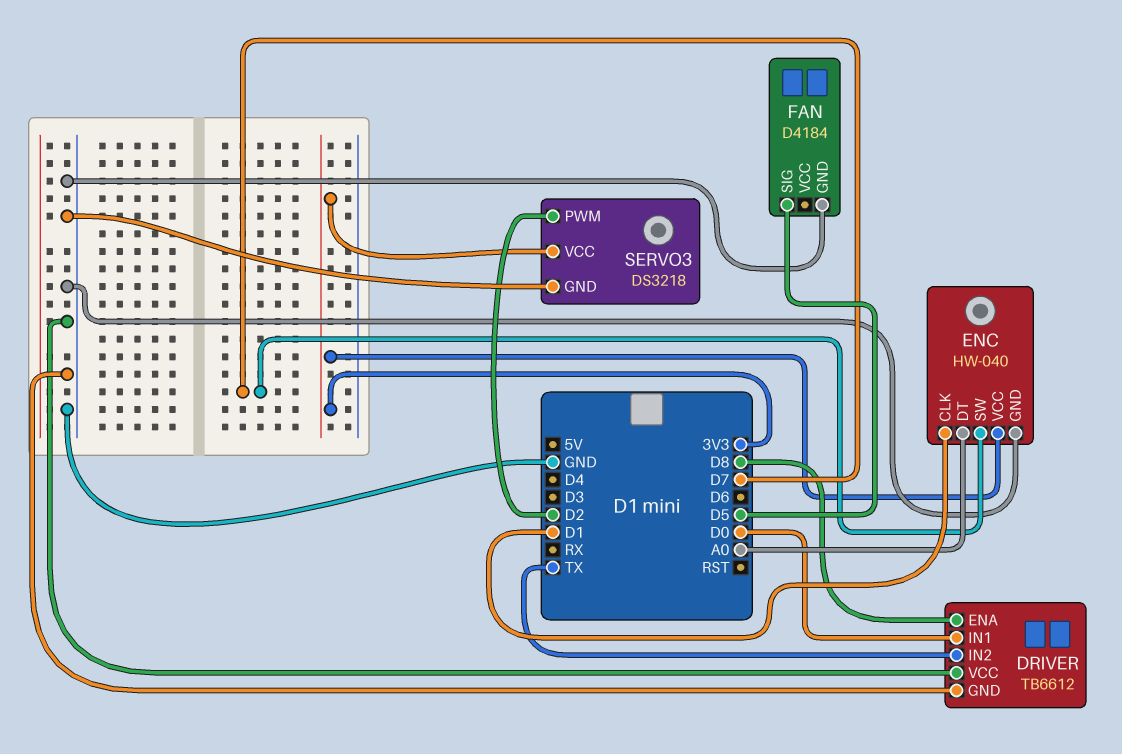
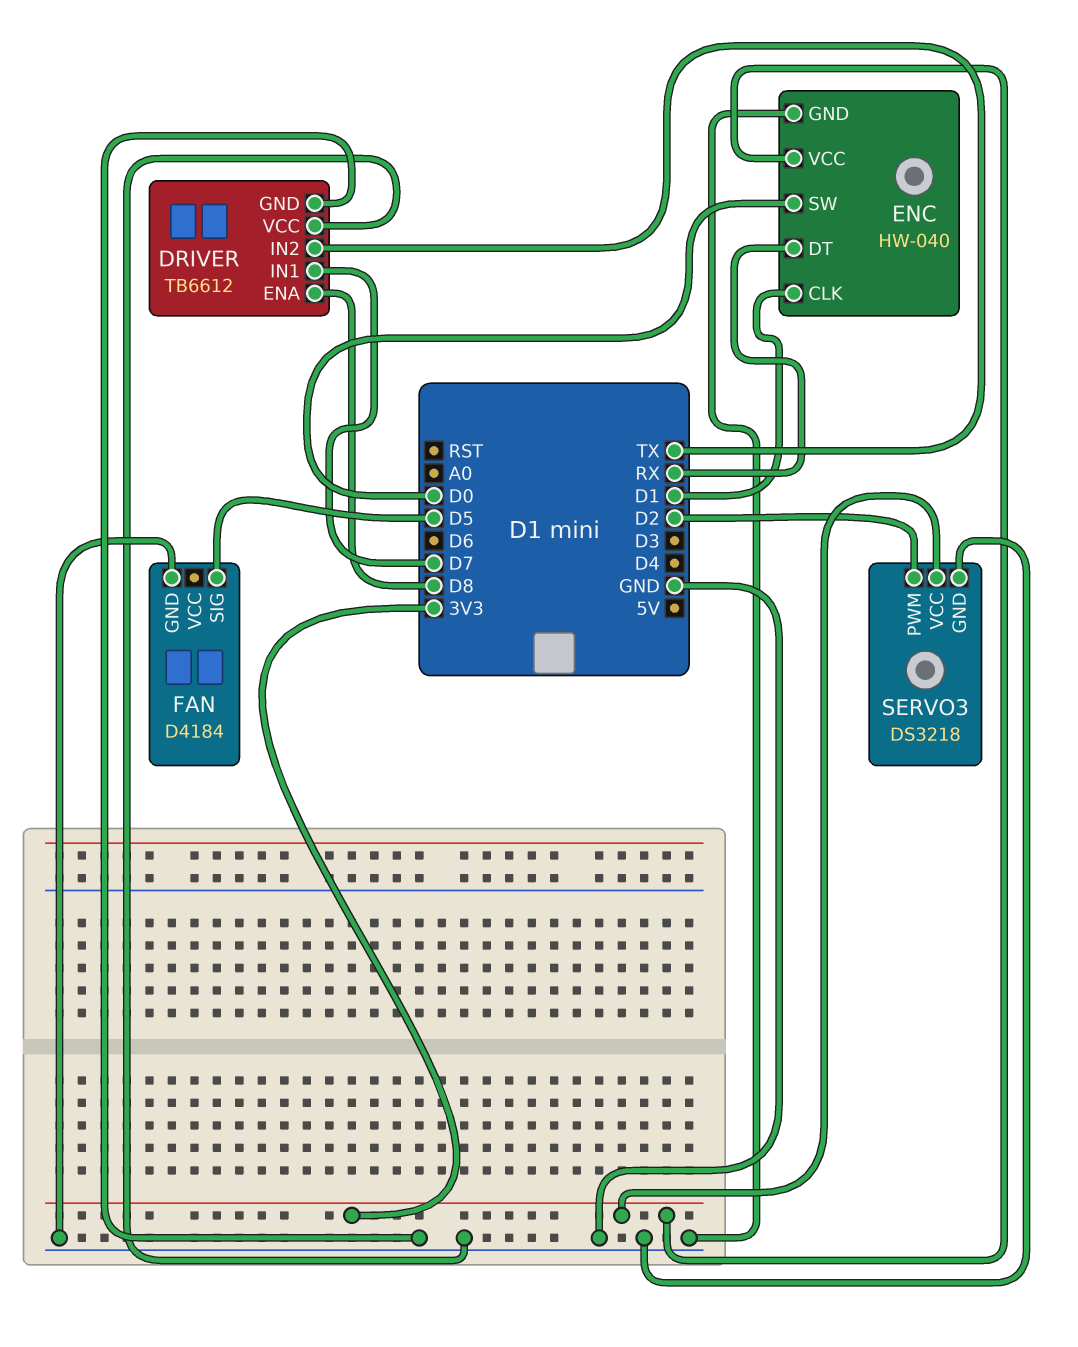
DRIVER pin IN1: D0 -> D7
ENC pin DT: A0 -> RX
ENC pin SW: D7 -> D0

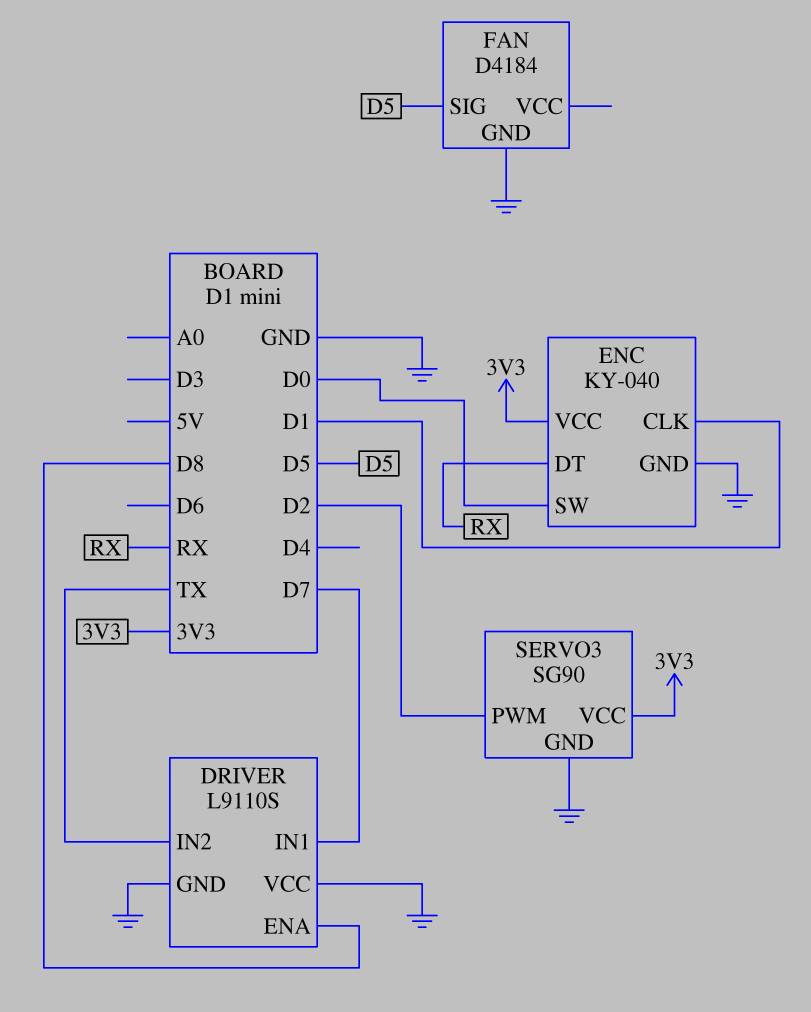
DRIVER: TB6612 -> L9110S
ENC: HW-040 -> KY-040
SERVO3: DS3218 -> SG90

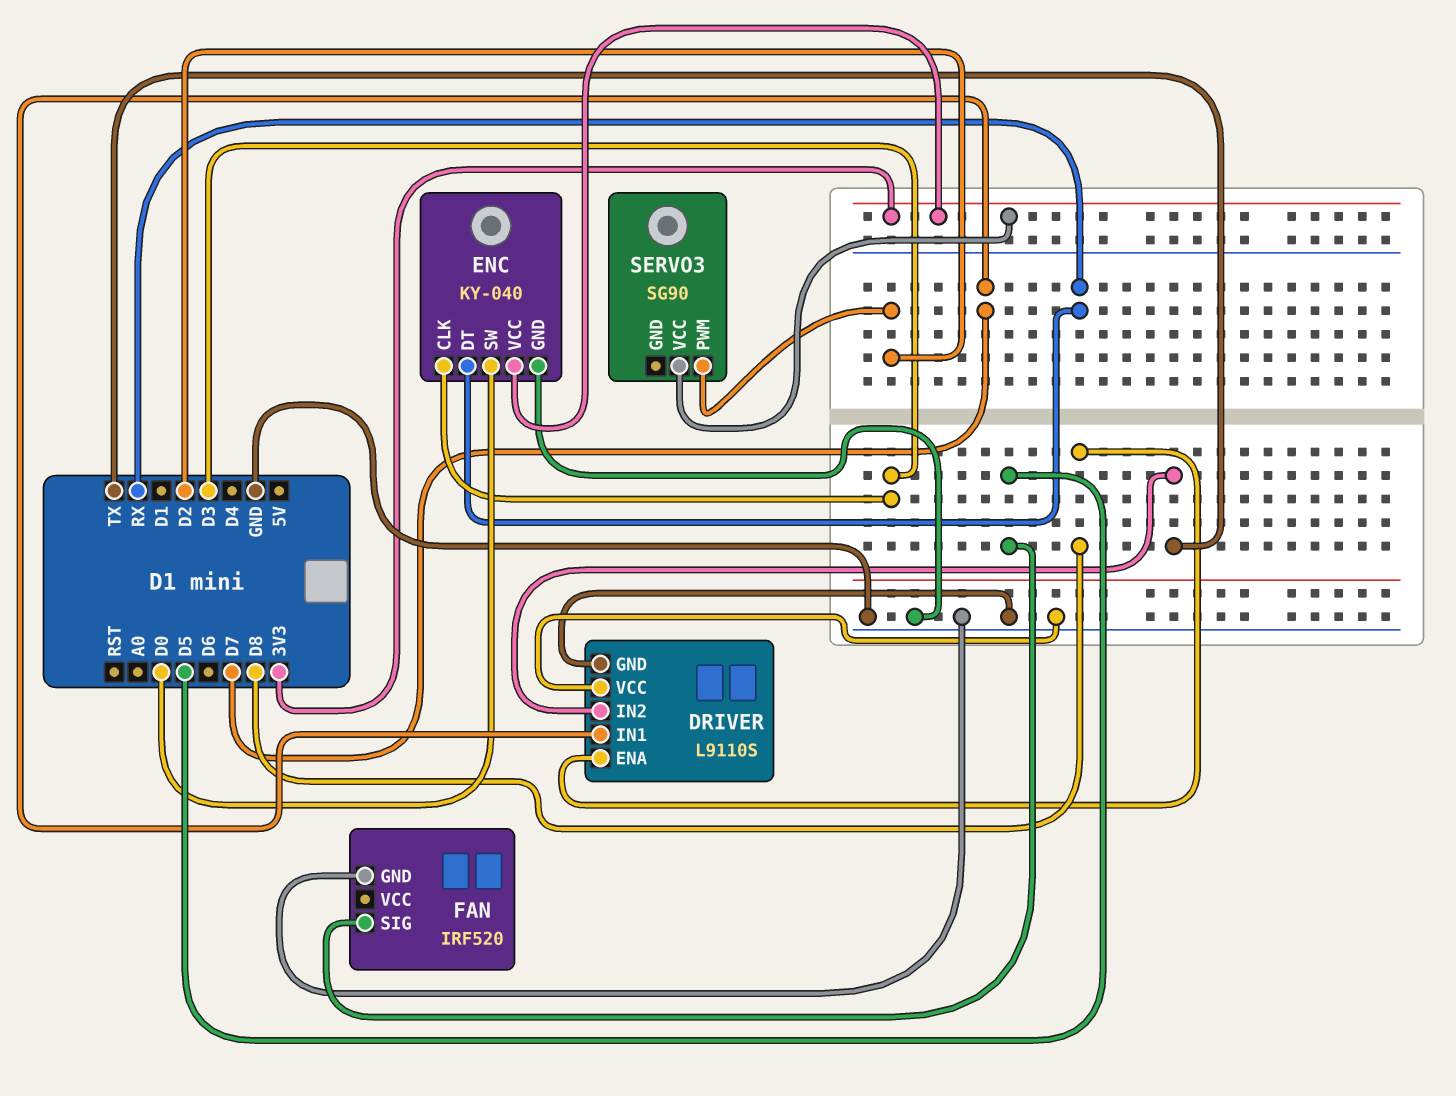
ENC pin CLK: D1 -> D3
FAN: D4184 -> IRF520
SERVO3 pin GND: GND -> none

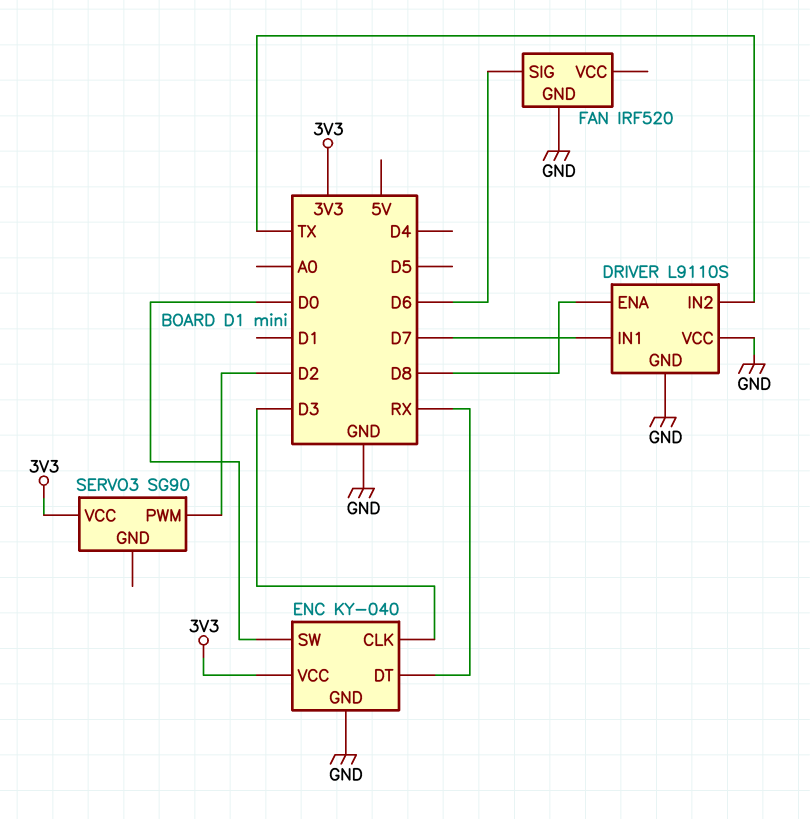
FAN pin SIG: D5 -> D6

